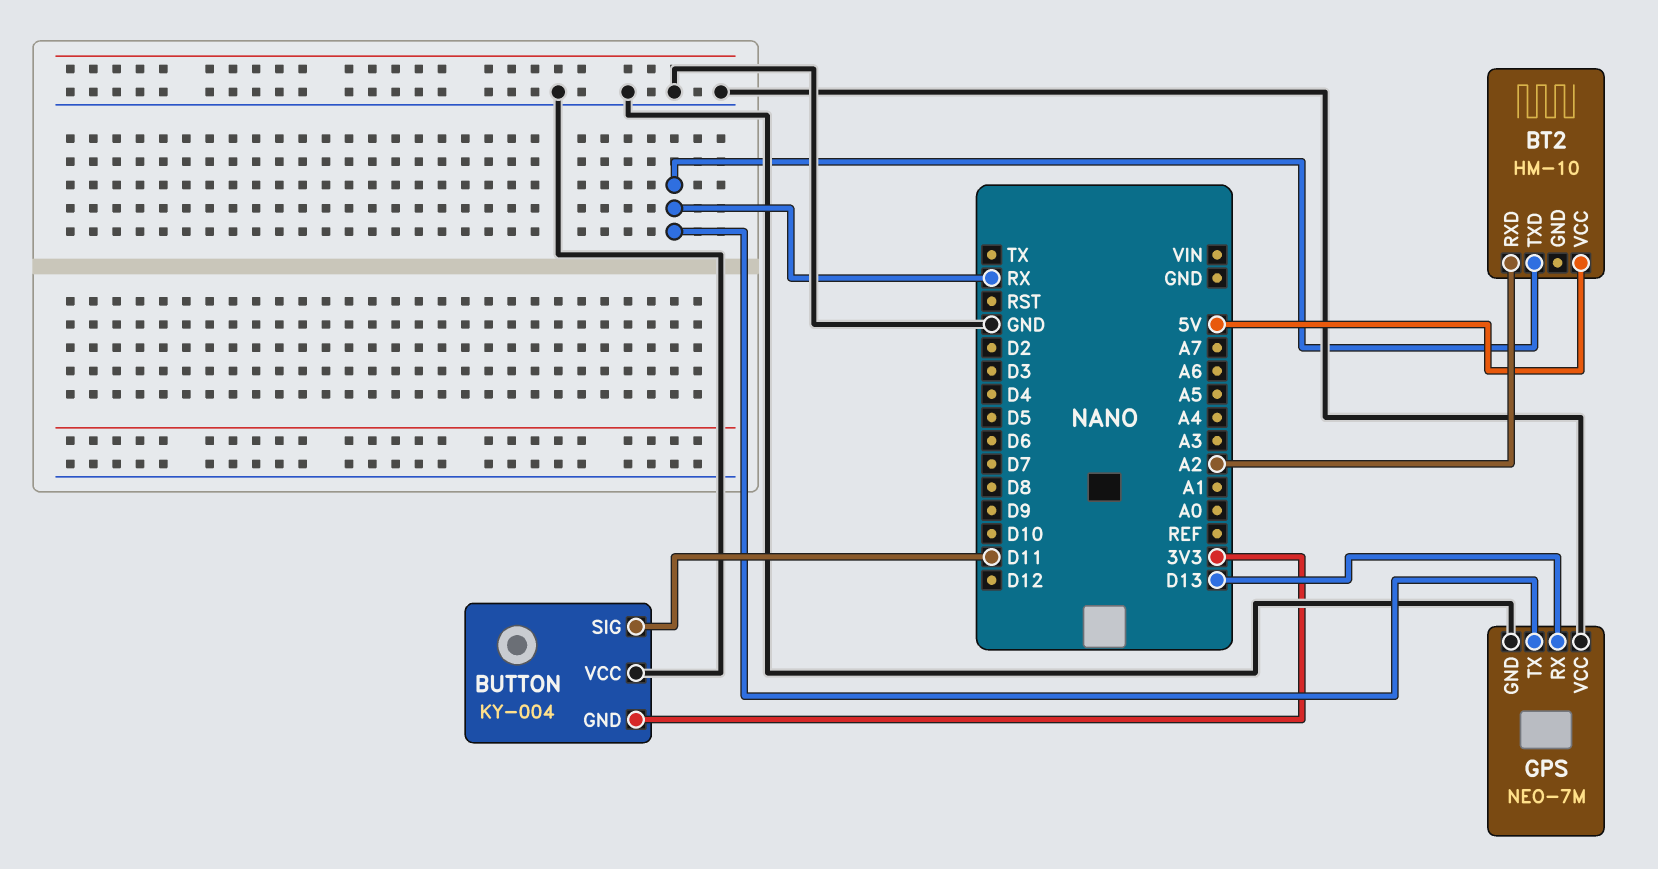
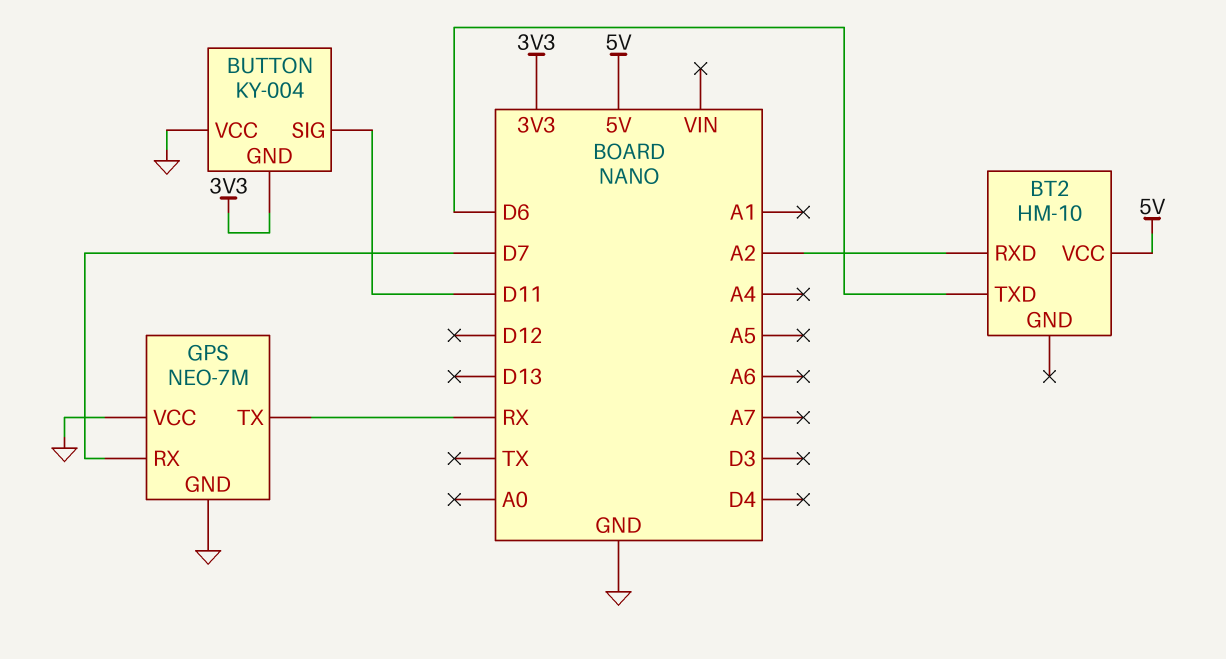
BT2 pin TXD: RX -> D6
GPS pin RX: D13 -> D7

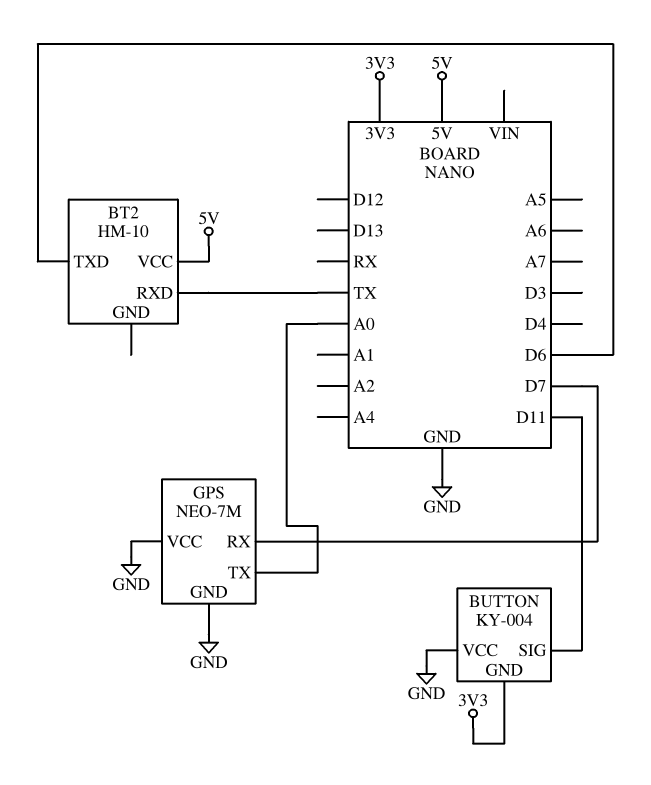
BT2 pin RXD: A2 -> TX
GPS pin TX: RX -> A0

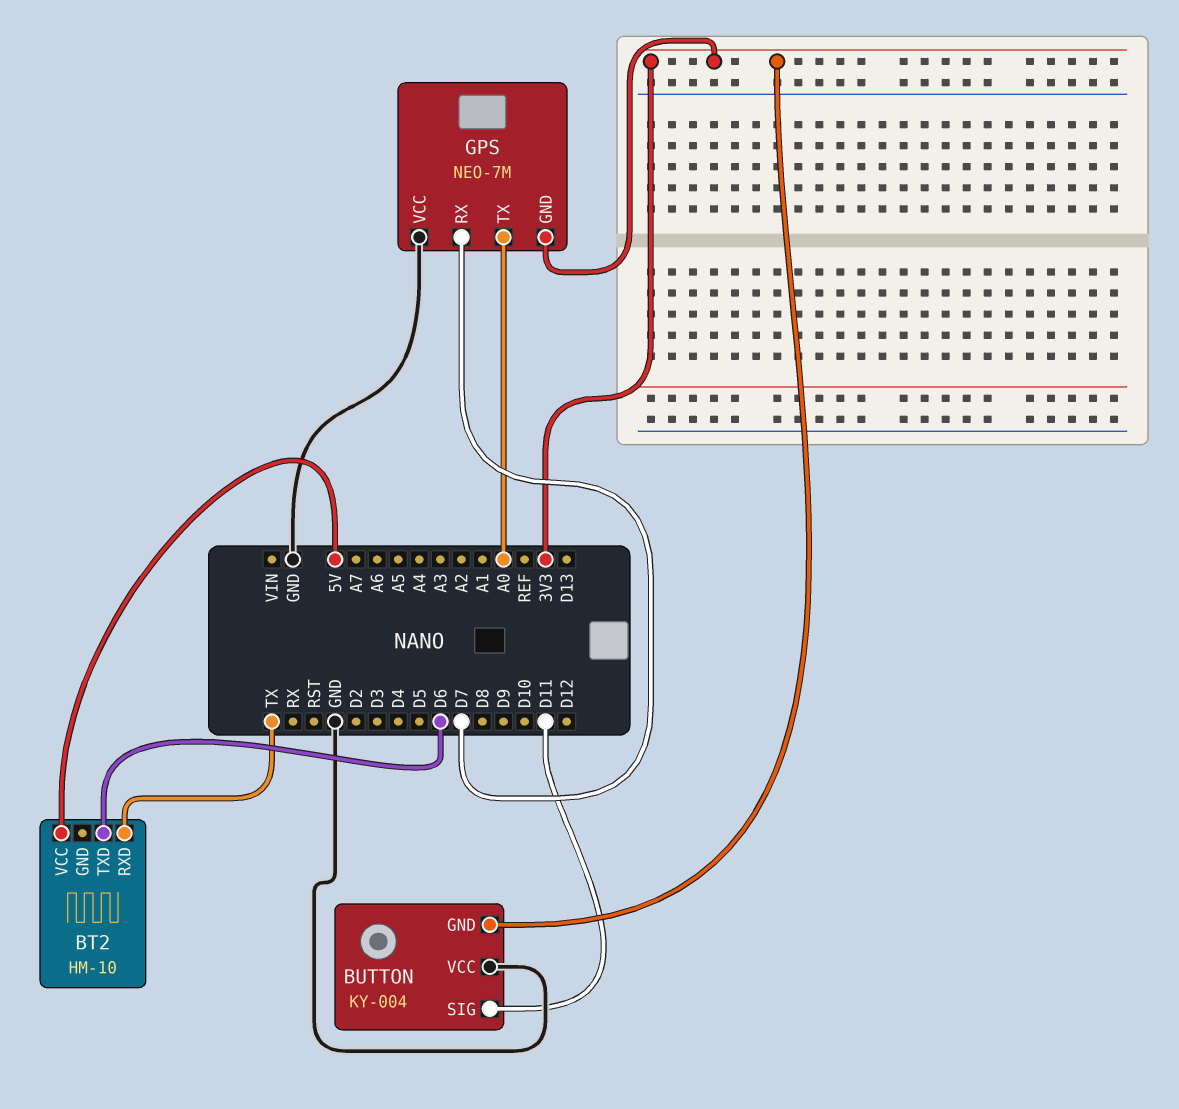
GPS pin GND: GND -> 3V3

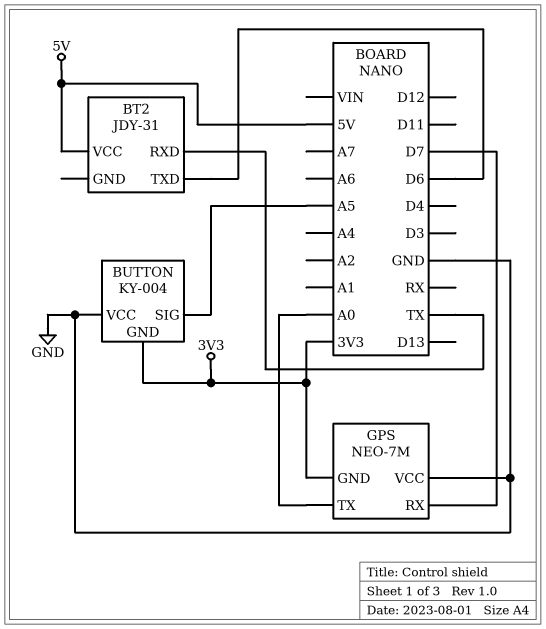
BT2: HM-10 -> JDY-31
BUTTON pin SIG: D11 -> A5

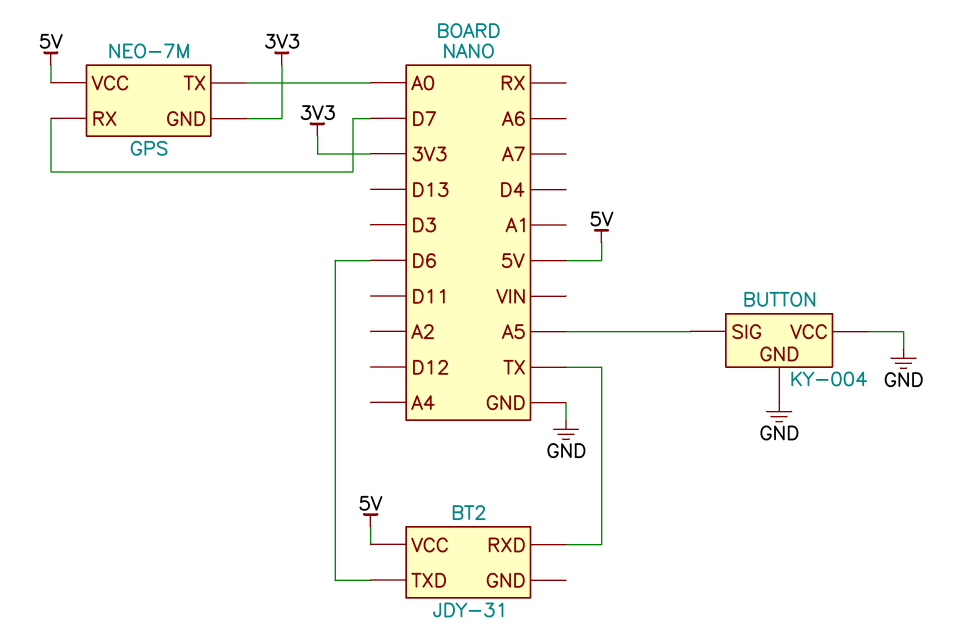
BUTTON pin GND: 3V3 -> GND
GPS pin VCC: GND -> 5V

